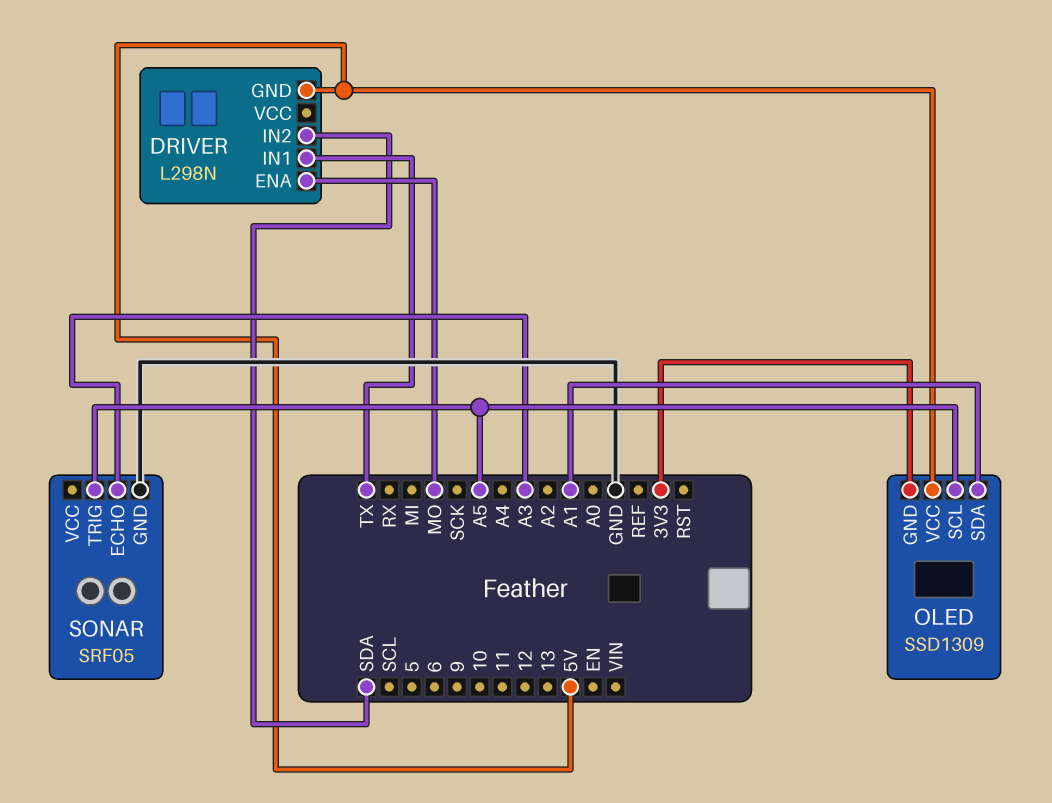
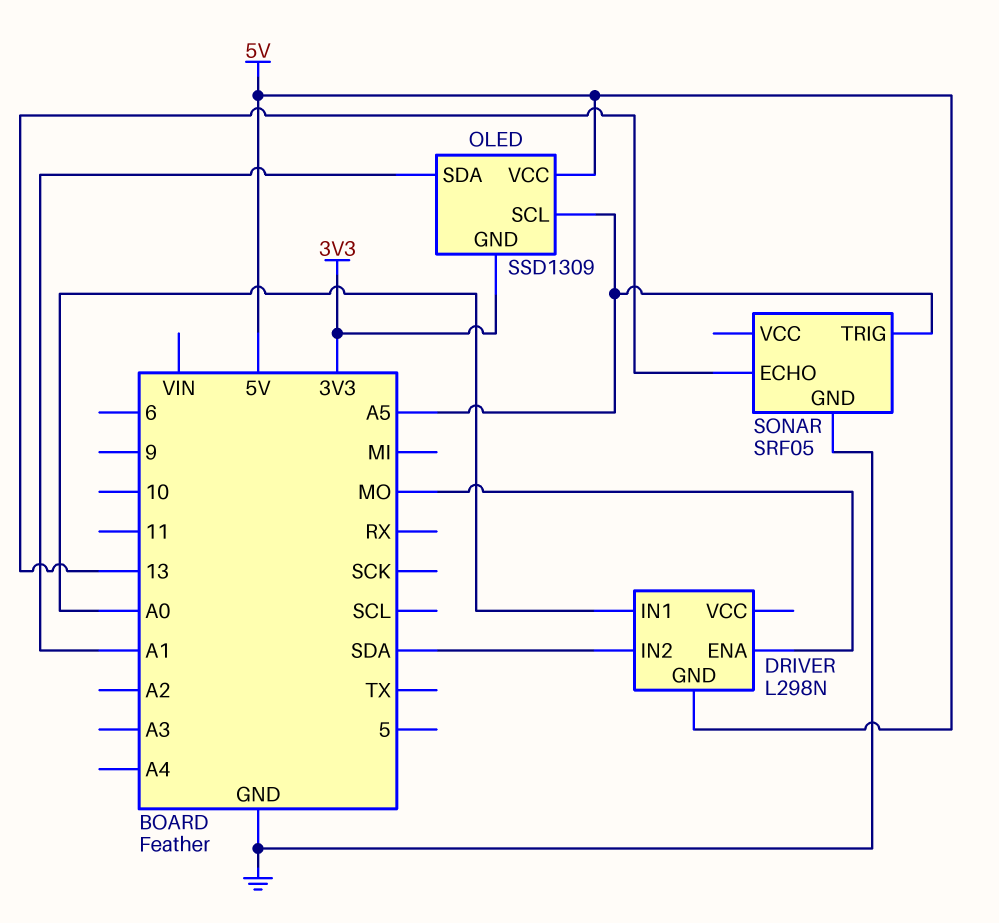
DRIVER pin IN1: TX -> A0
SONAR pin ECHO: A3 -> 13

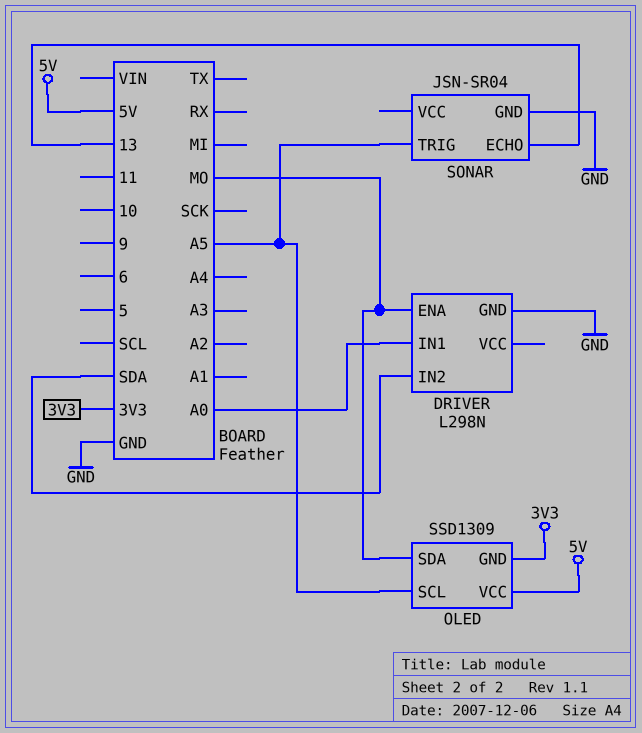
DRIVER pin GND: 5V -> GND
OLED pin SDA: A1 -> MO
SONAR: SRF05 -> JSN-SR04

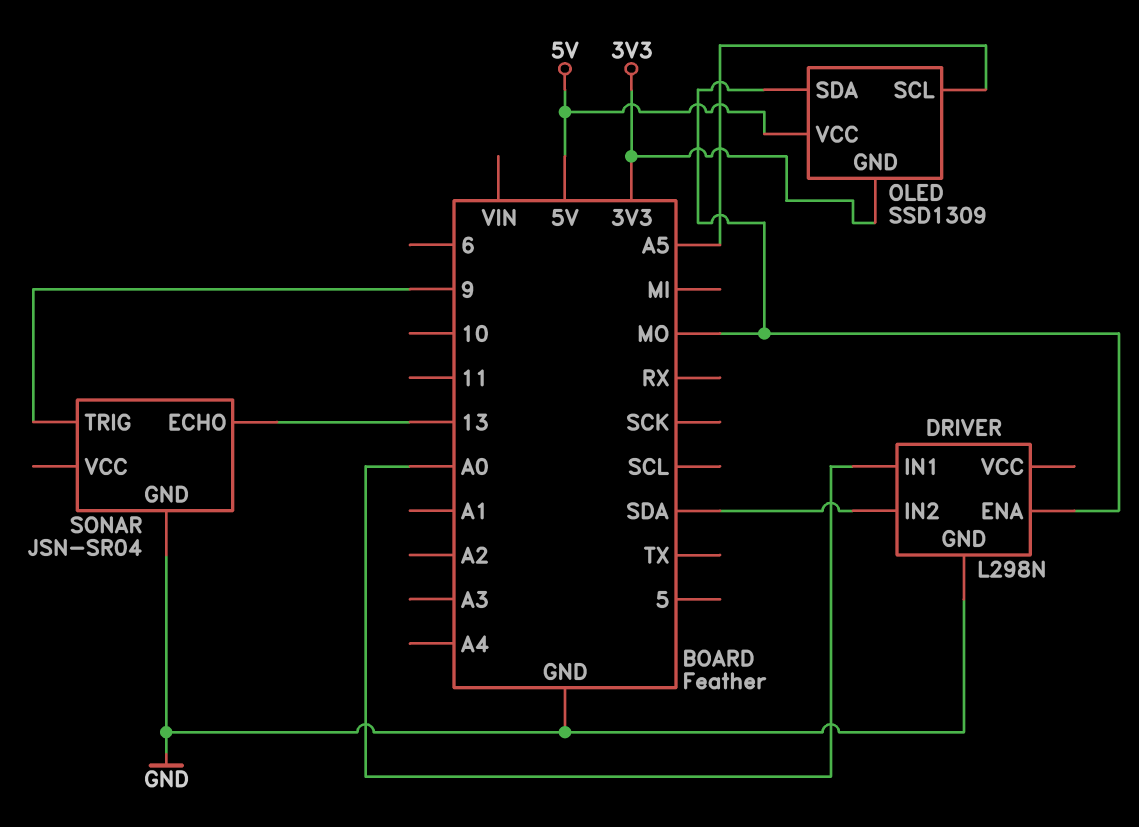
SONAR pin TRIG: A5 -> 9

